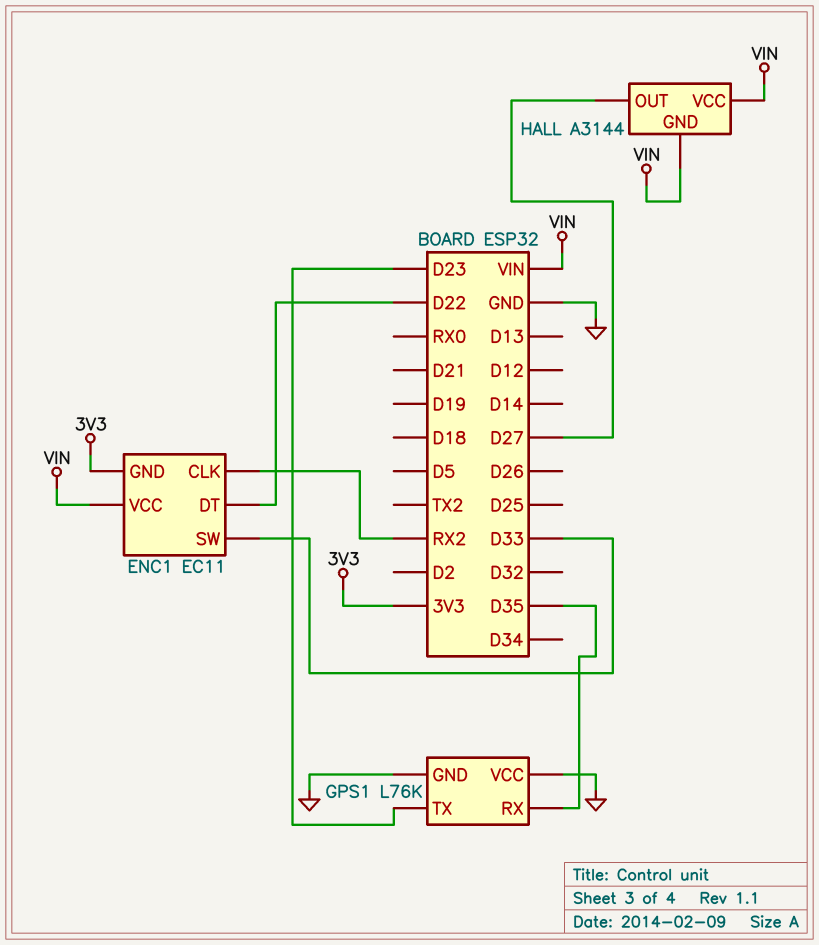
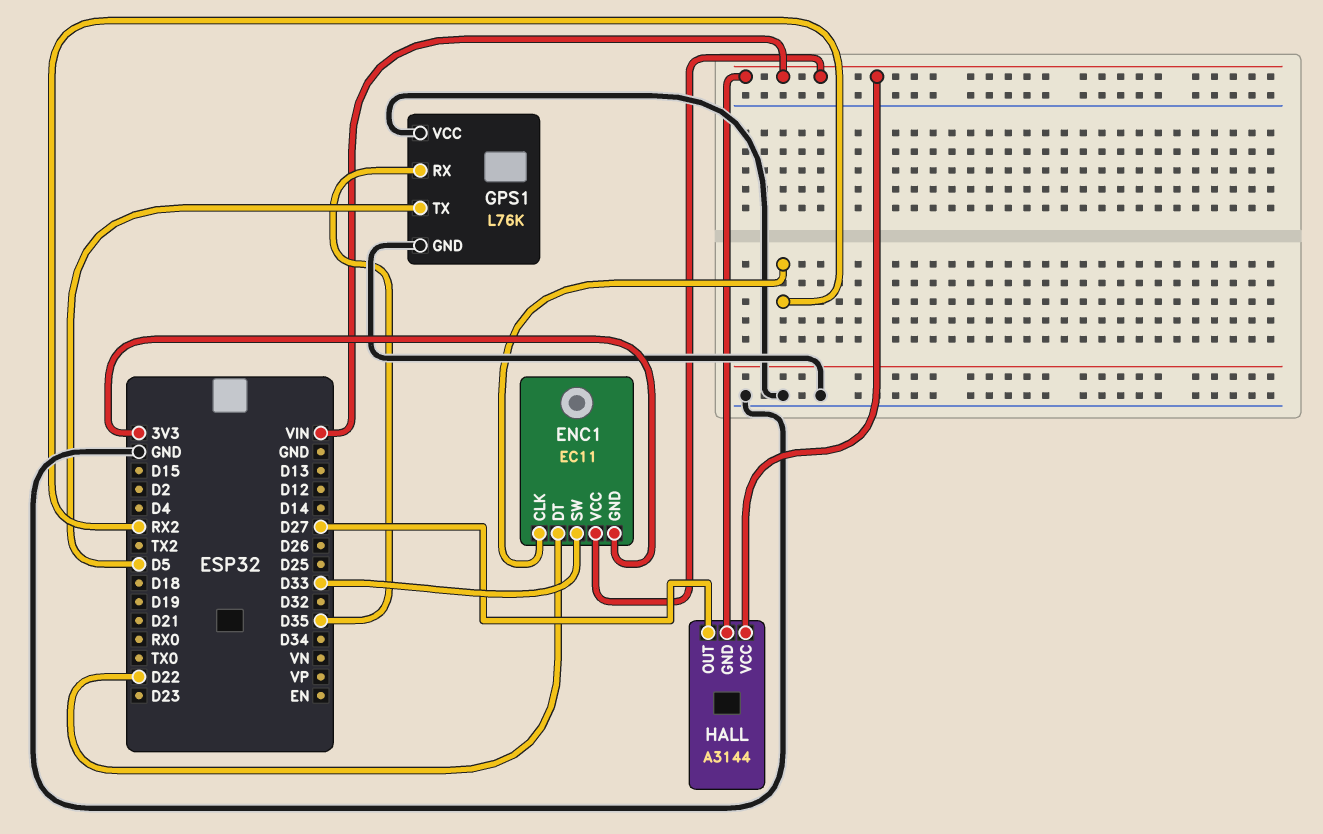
GPS1 pin TX: D23 -> D5

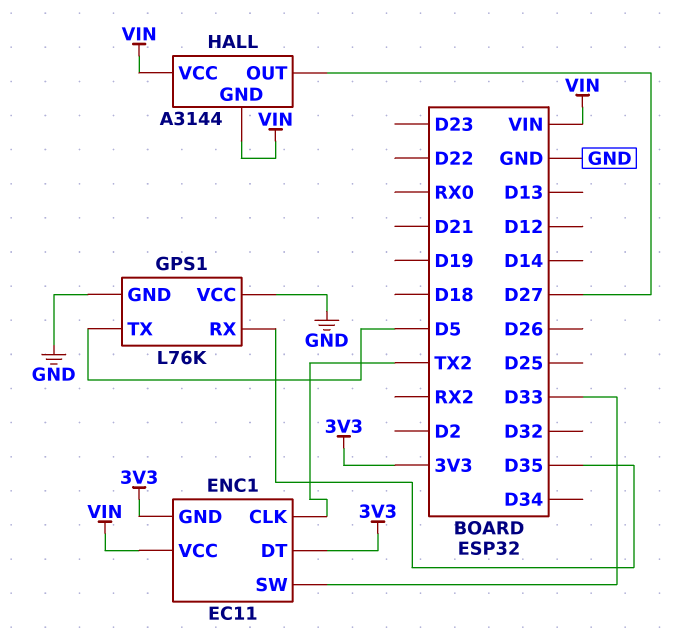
ENC1 pin CLK: RX2 -> TX2
ENC1 pin DT: D22 -> 3V3

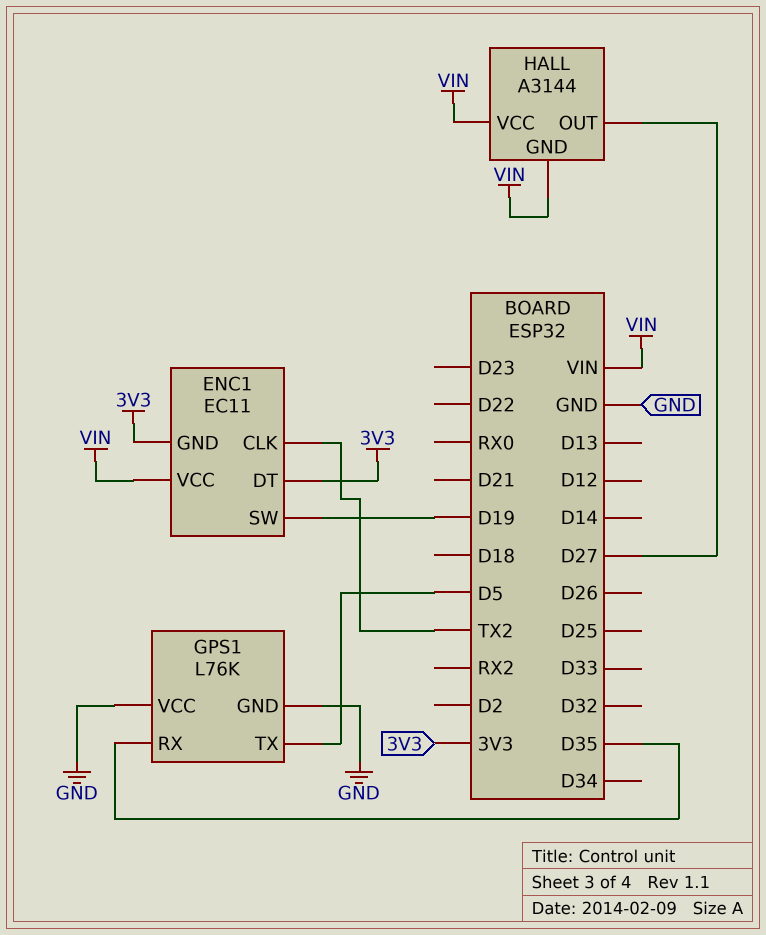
ENC1 pin SW: D33 -> D19

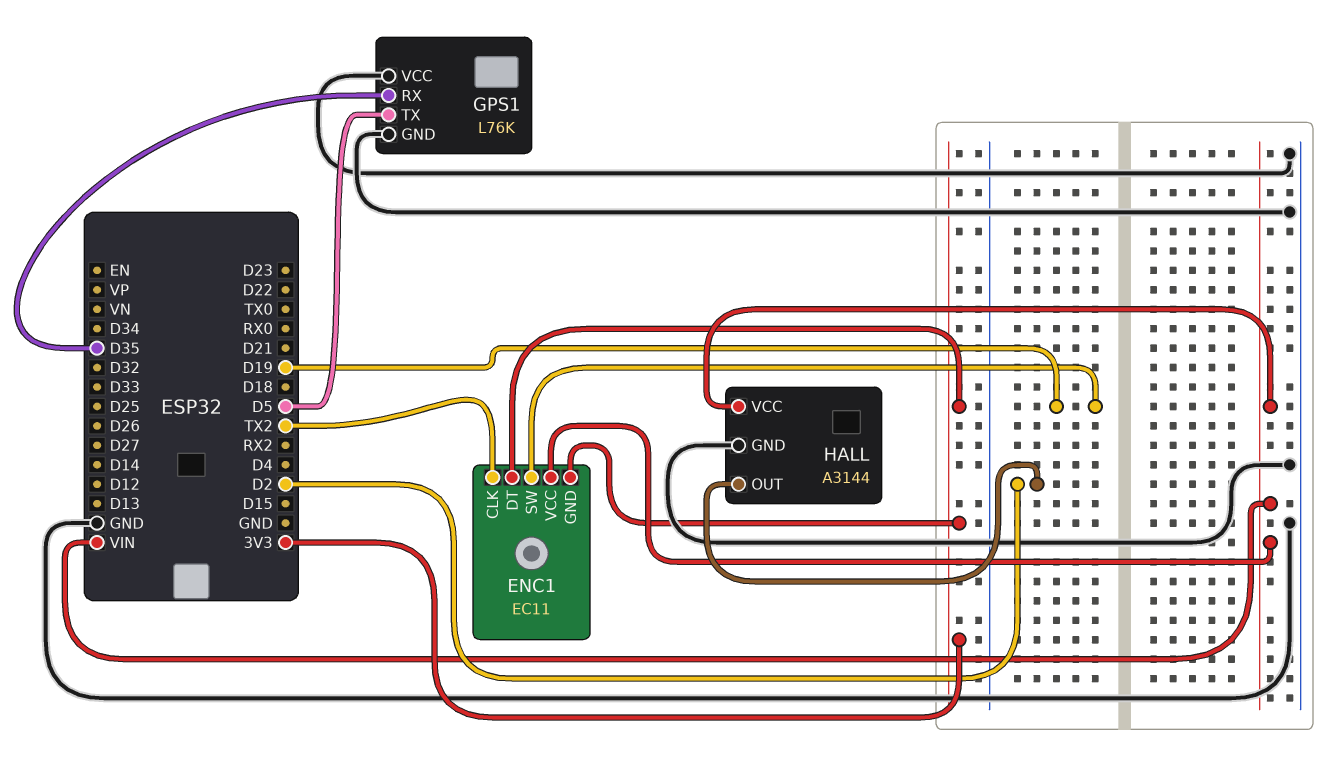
HALL pin GND: VIN -> GND
HALL pin OUT: D27 -> D2

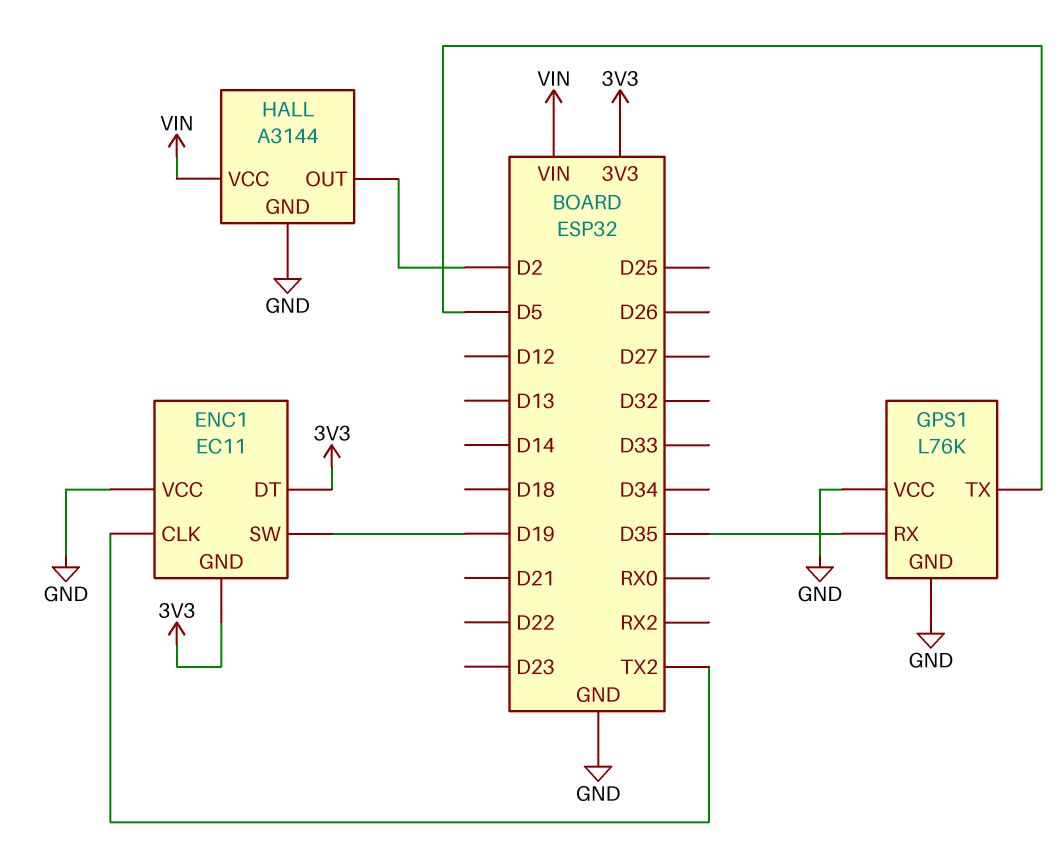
ENC1 pin VCC: VIN -> GND

